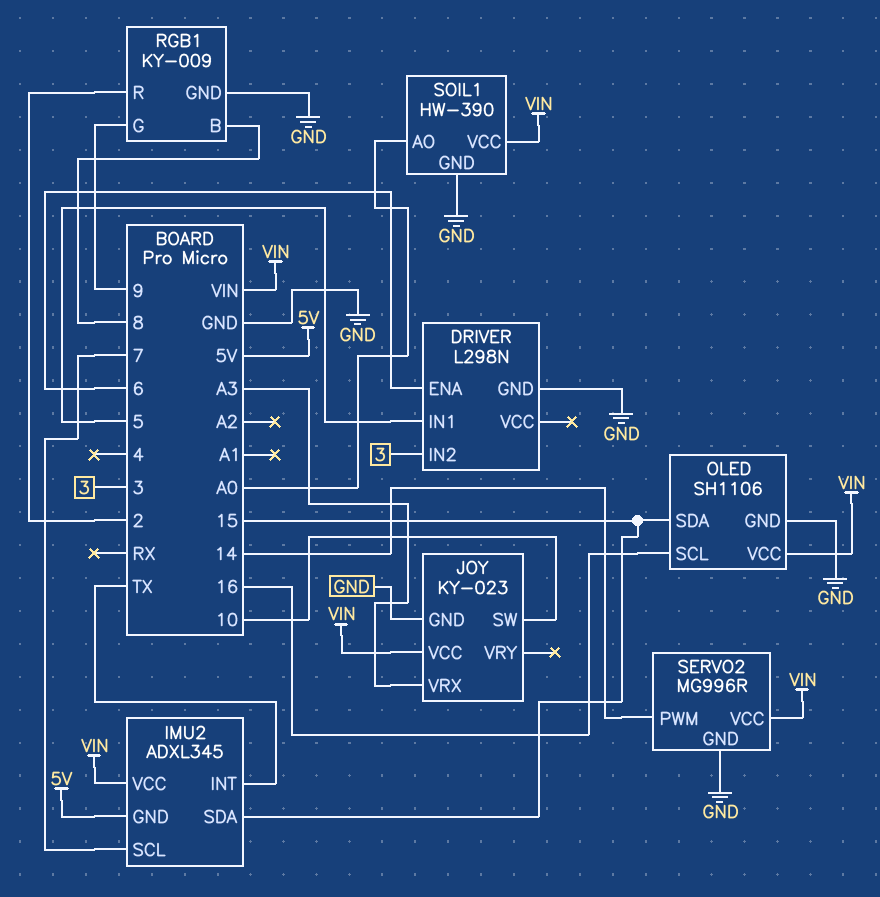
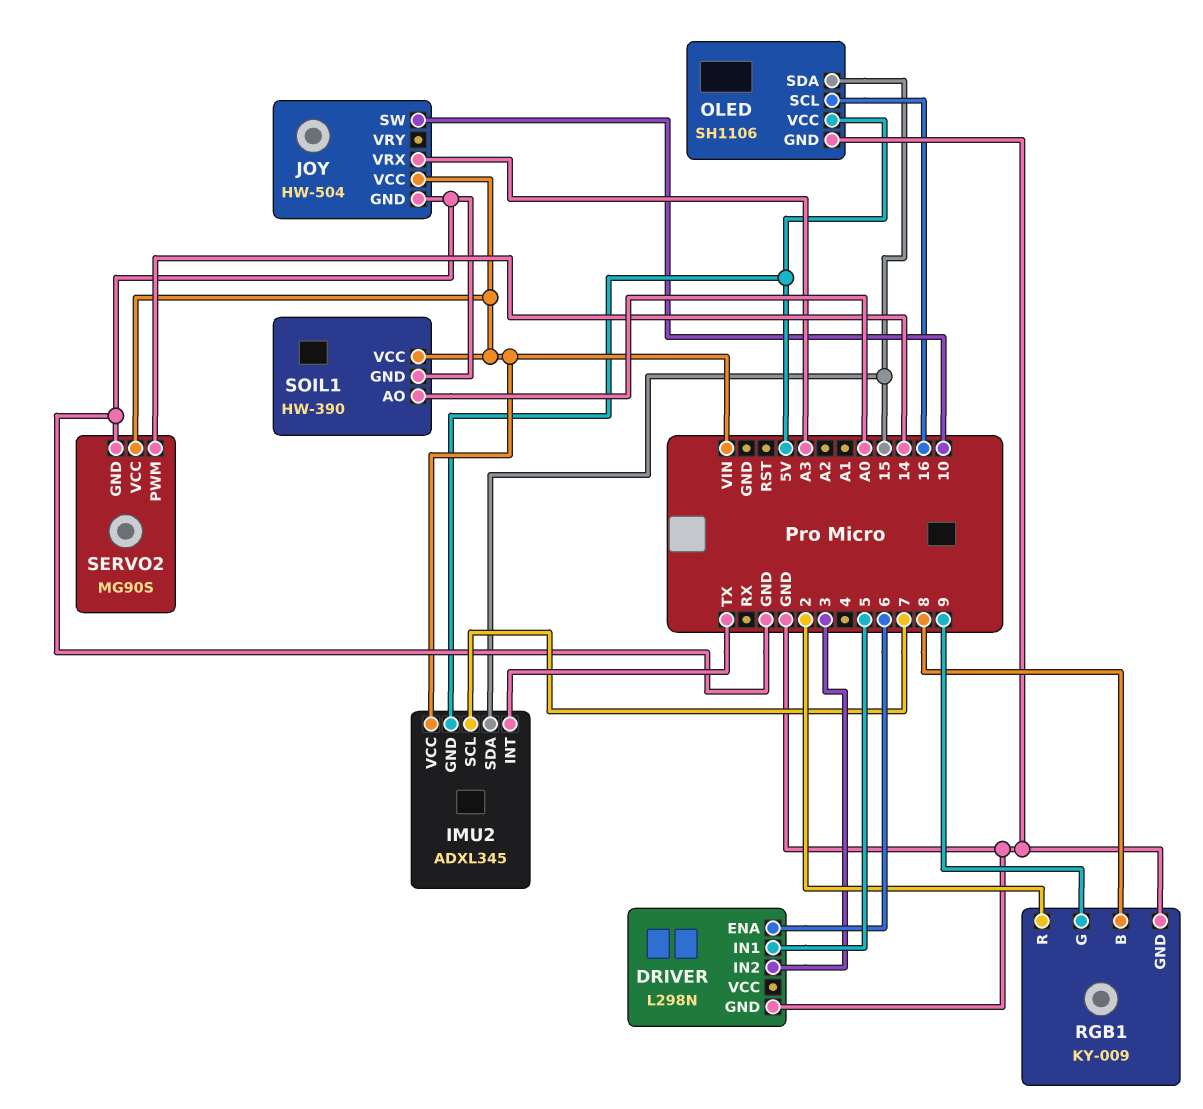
JOY: KY-023 -> HW-504
OLED pin VCC: VIN -> 5V
SERVO2: MG996R -> MG90S

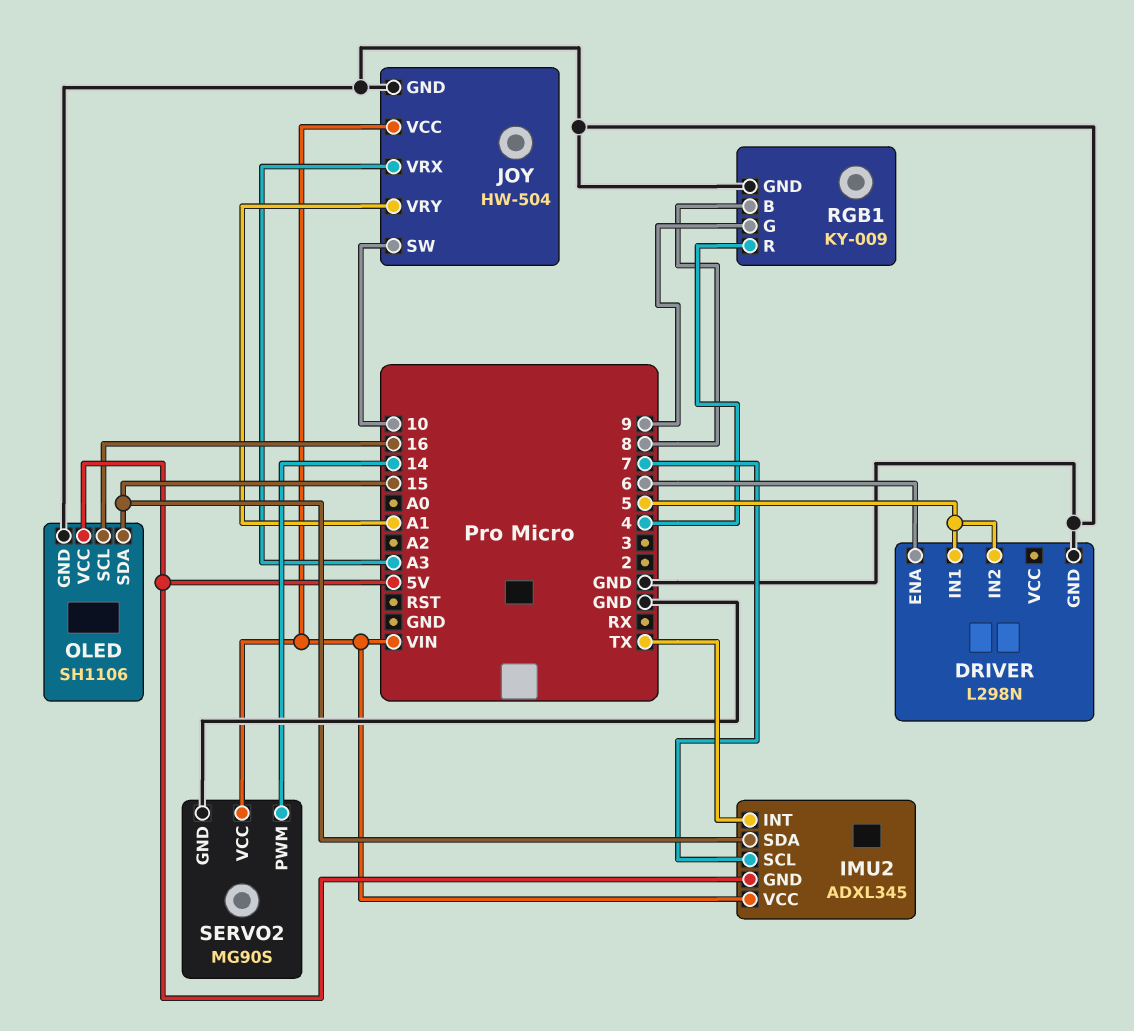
DRIVER pin IN2: 3 -> 5
JOY pin VRY: none -> A1
RGB1 pin R: 2 -> 4
SOIL1: HW-390 -> none
SOIL1 pin AO: A0 -> none
SOIL1 pin GND: GND -> none
SOIL1 pin VCC: VIN -> none

